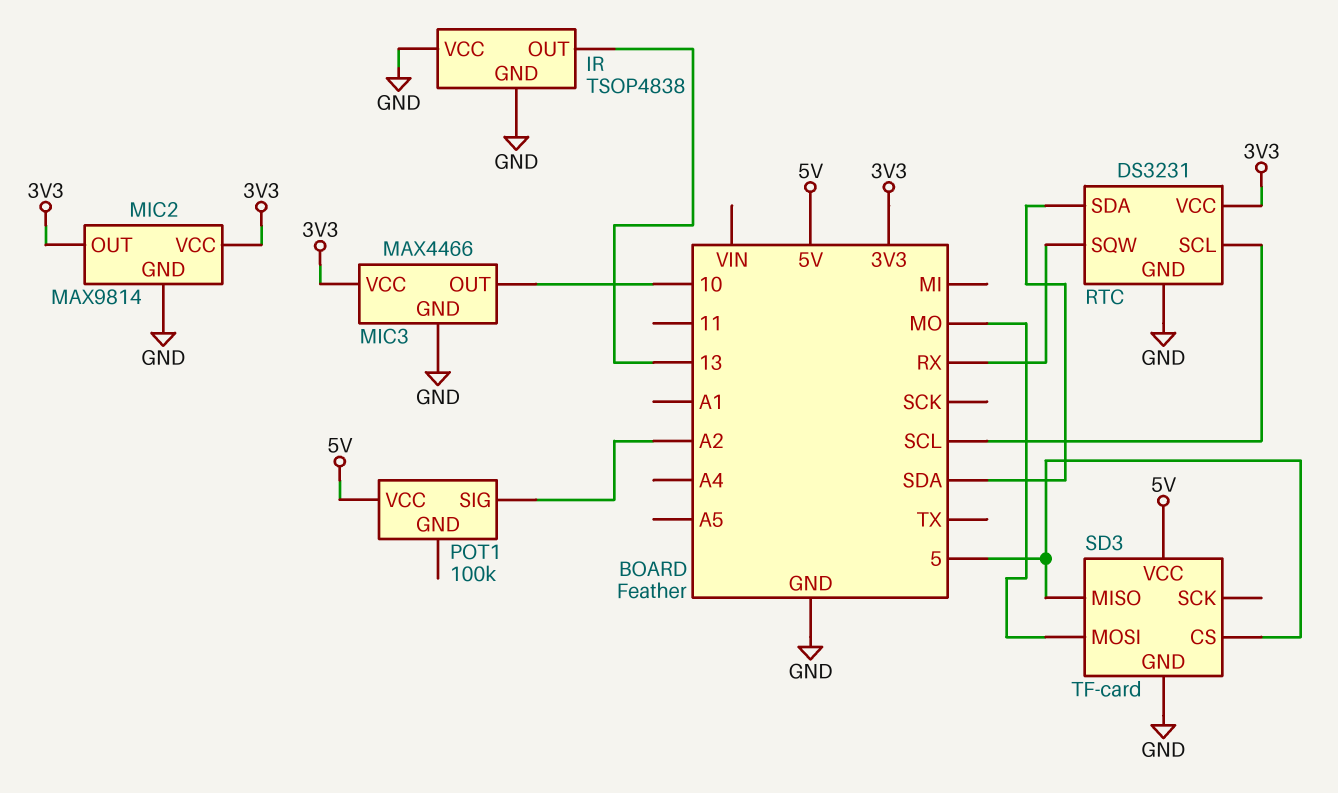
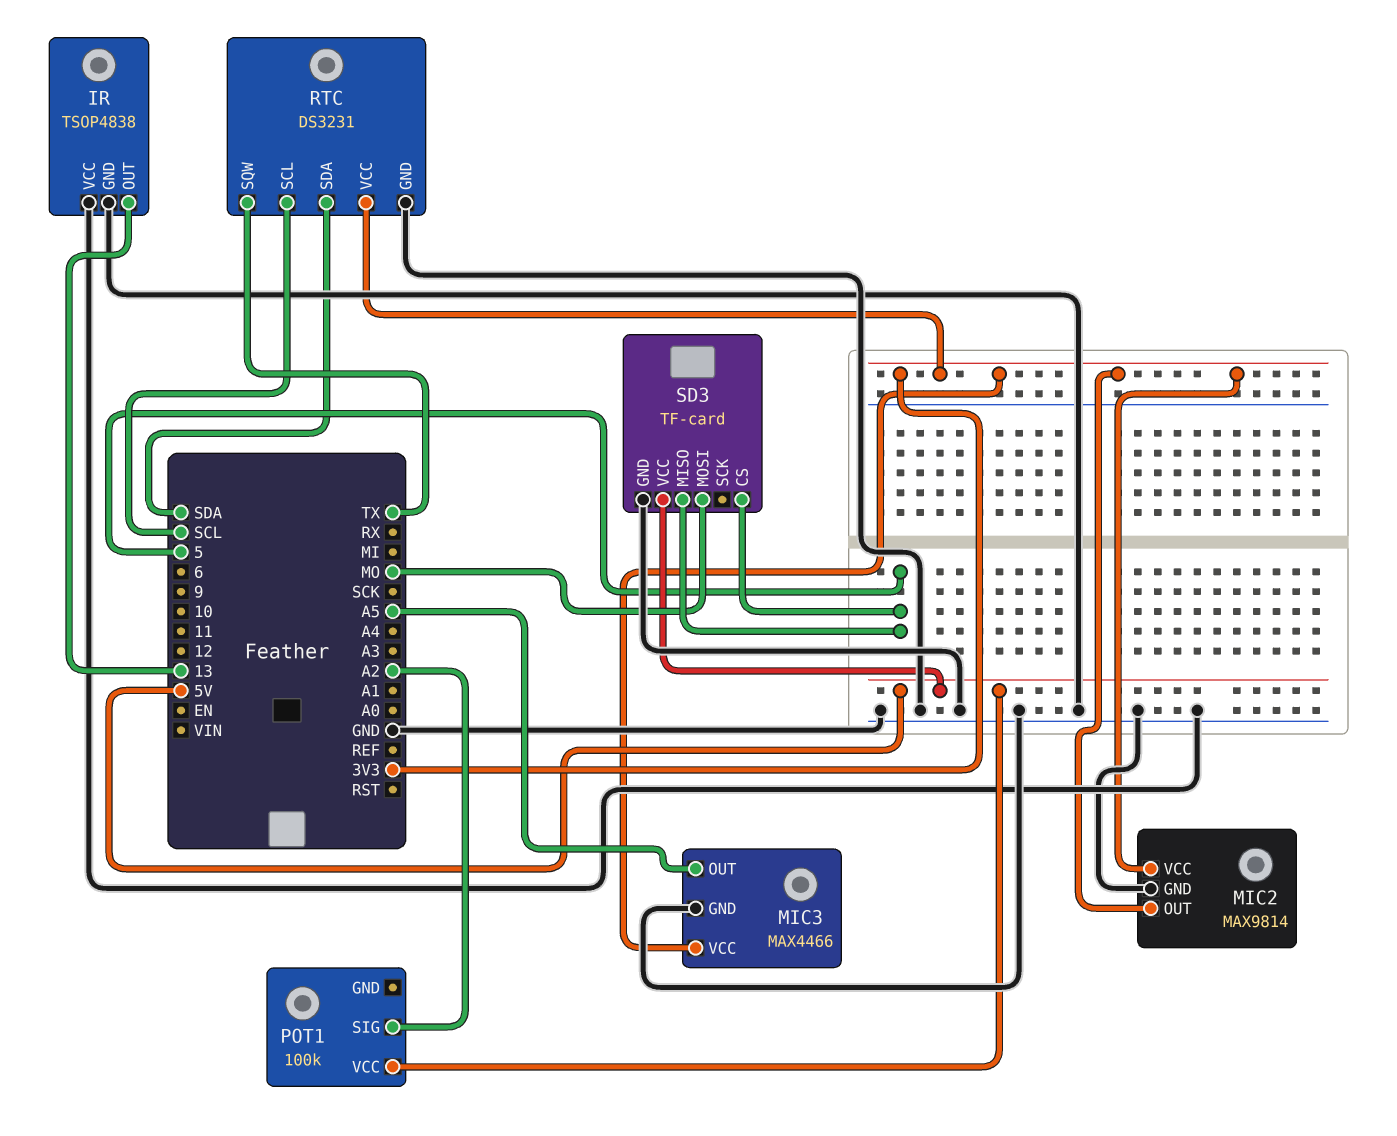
MIC3 pin OUT: 10 -> A5
RTC pin SQW: RX -> TX

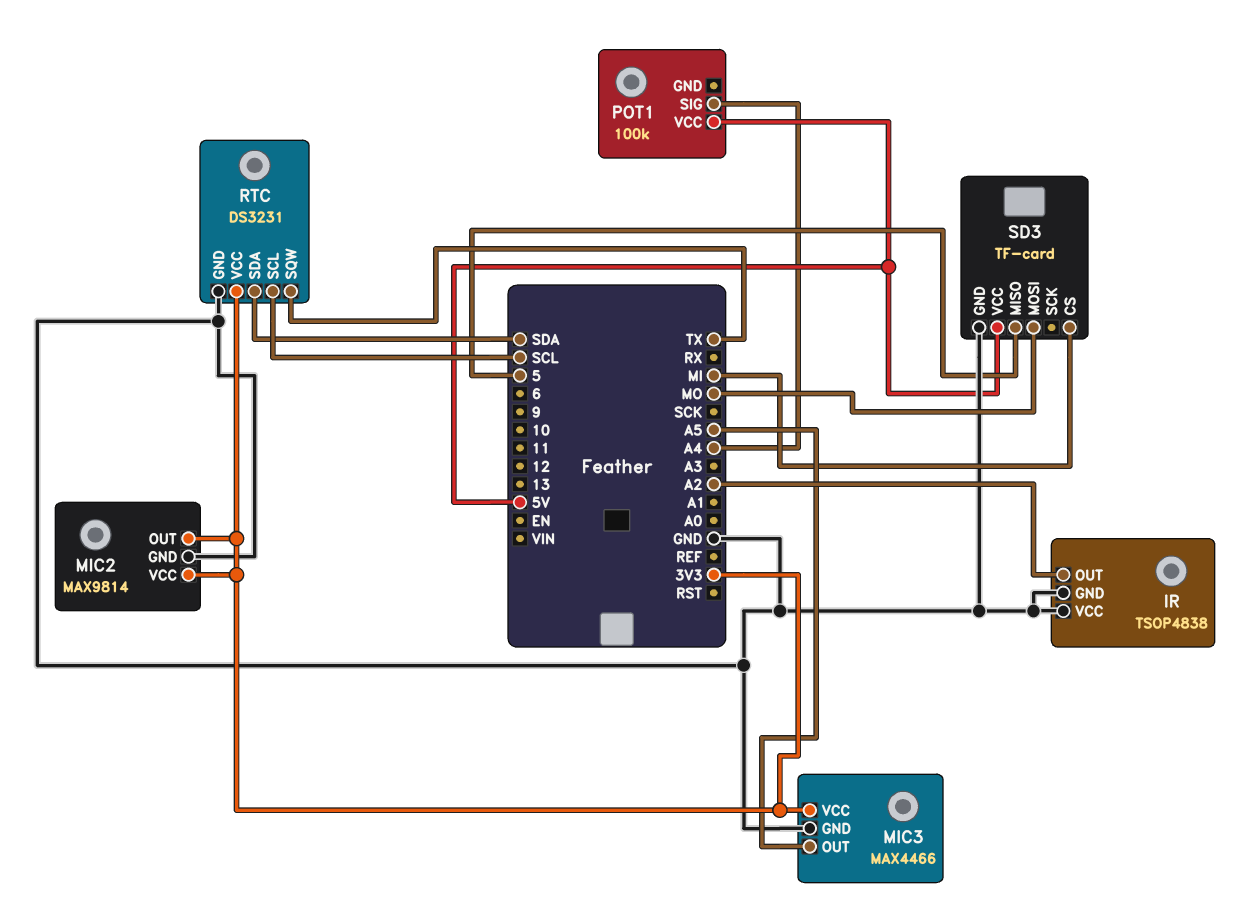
IR pin OUT: 13 -> A2
POT1 pin SIG: A2 -> A4
SD3 pin CS: 5 -> MI

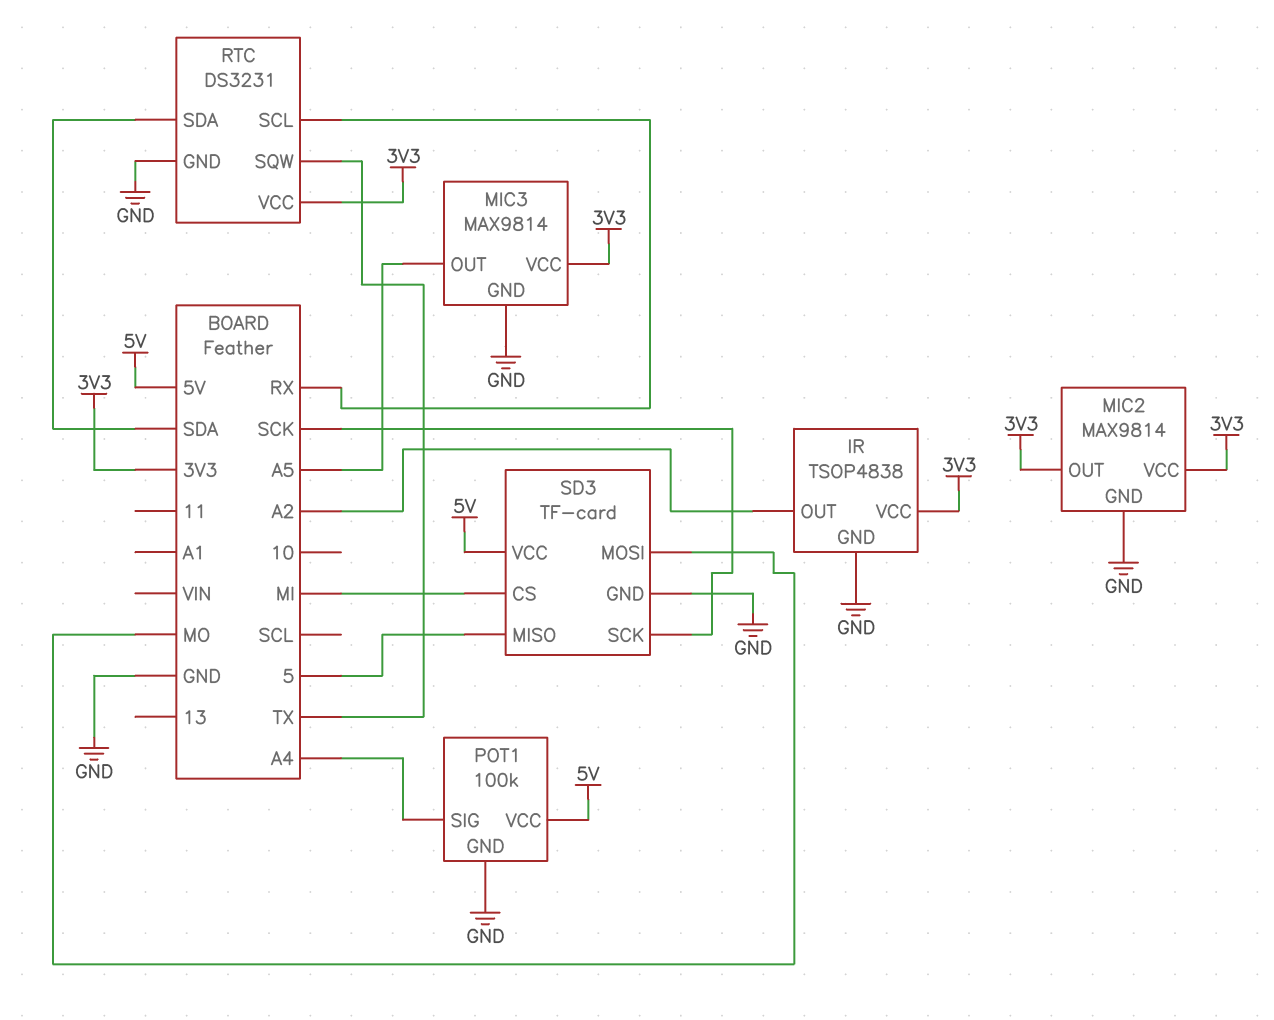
IR pin VCC: GND -> 3V3
MIC3: MAX4466 -> MAX9814
POT1 pin GND: none -> GND
RTC pin SCL: SCL -> RX
SD3 pin SCK: none -> SCK

